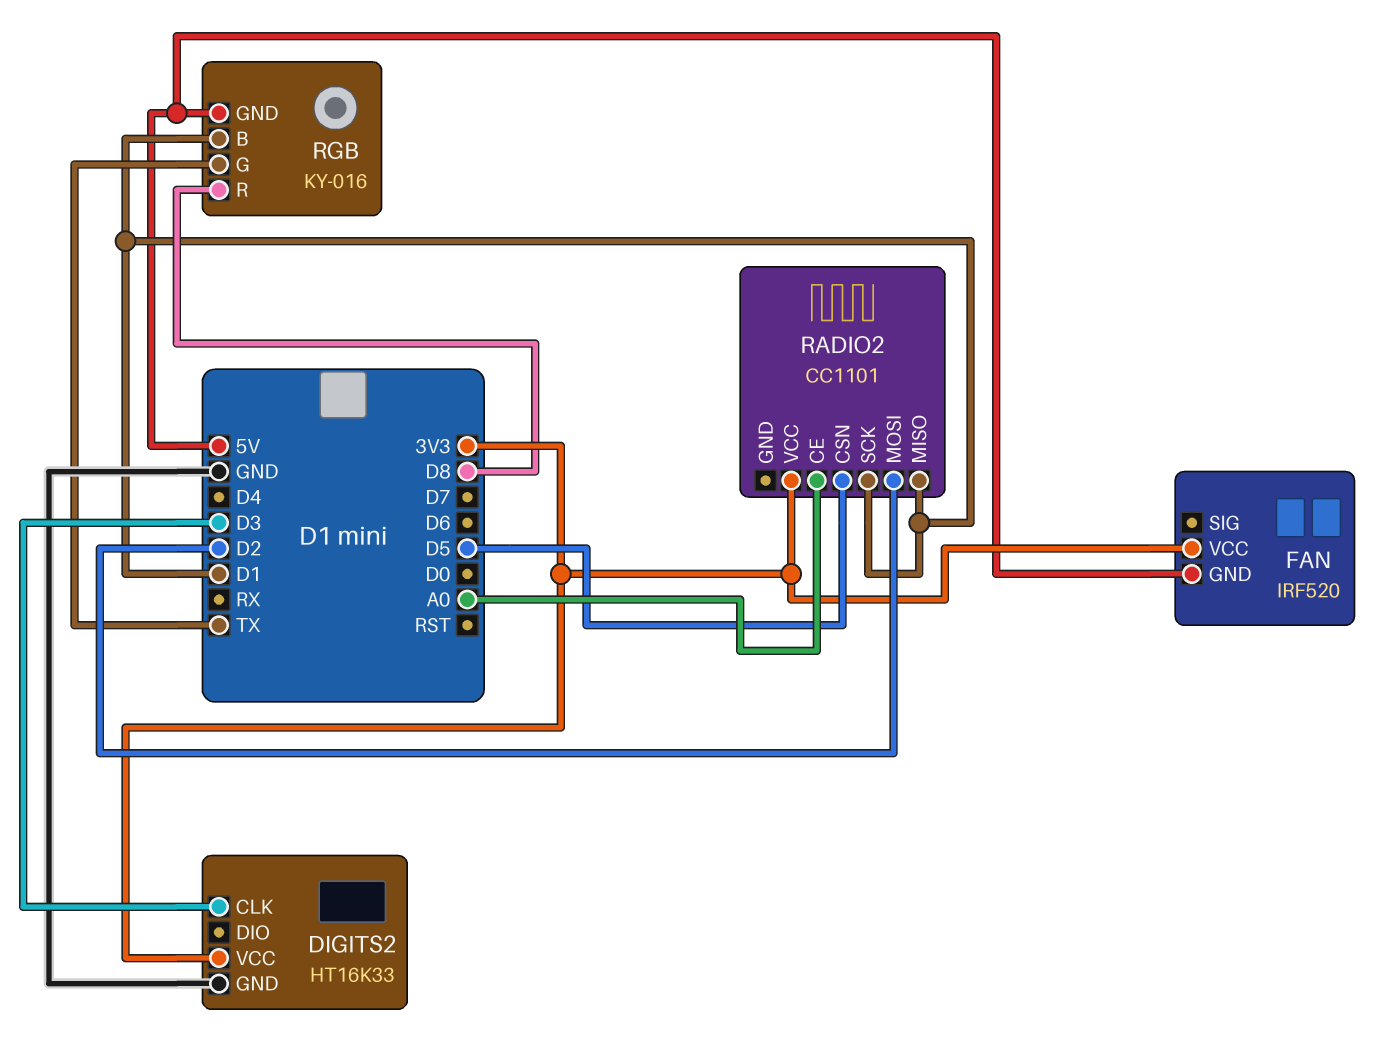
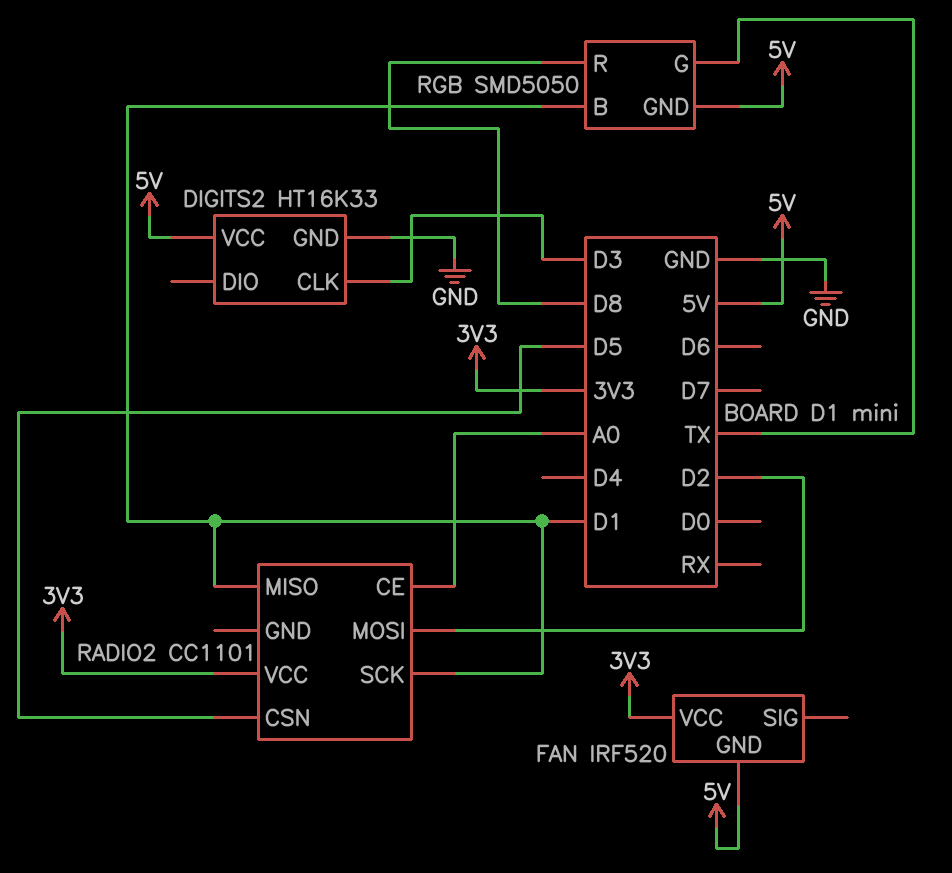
DIGITS2 pin VCC: 3V3 -> 5V
RGB: KY-016 -> SMD5050

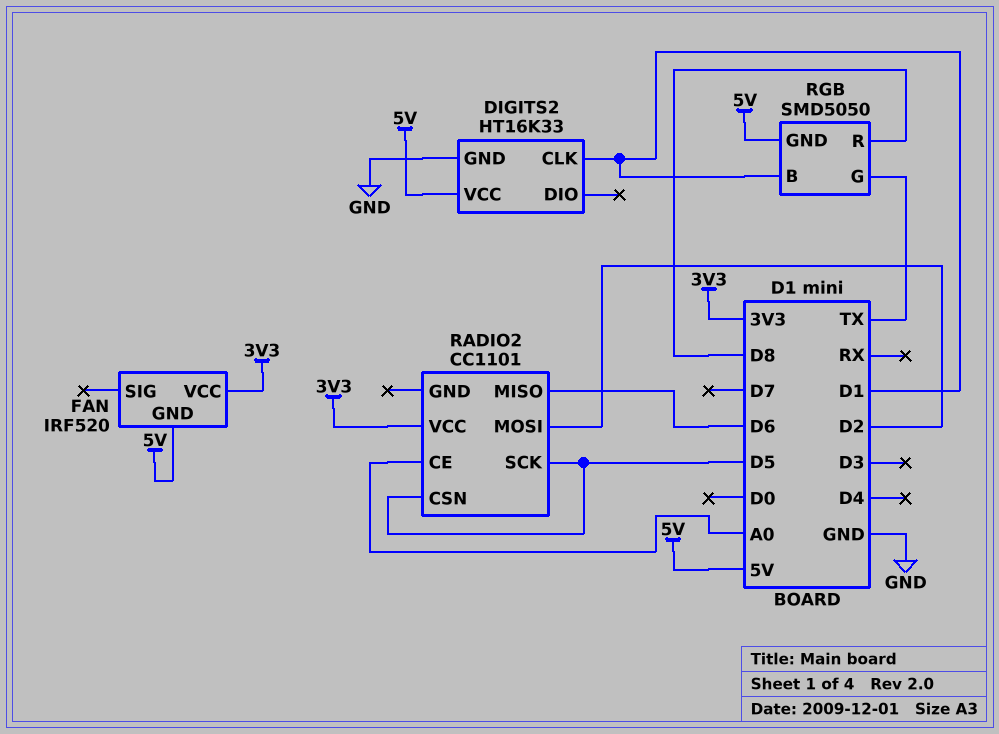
DIGITS2 pin CLK: D3 -> D1
RADIO2 pin MISO: D1 -> D6
RADIO2 pin SCK: D1 -> D5

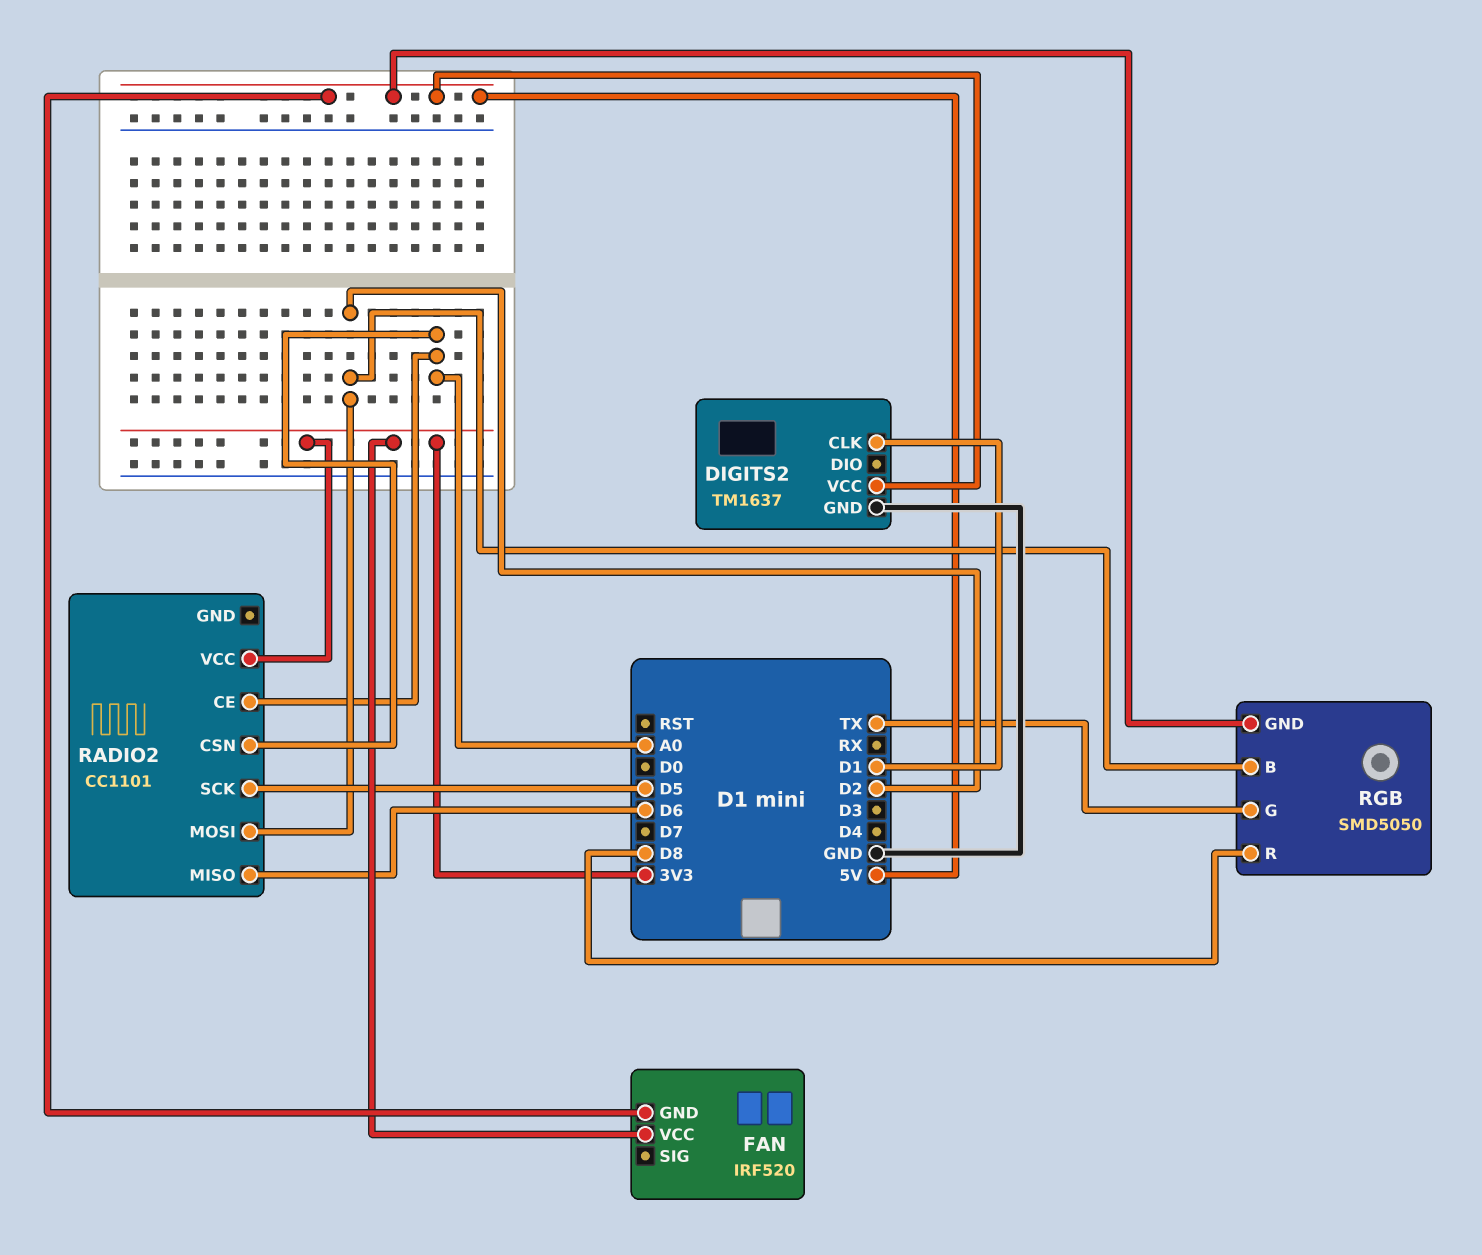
DIGITS2: HT16K33 -> TM1637
RADIO2 pin CSN: D5 -> A0
RGB pin B: D1 -> D2

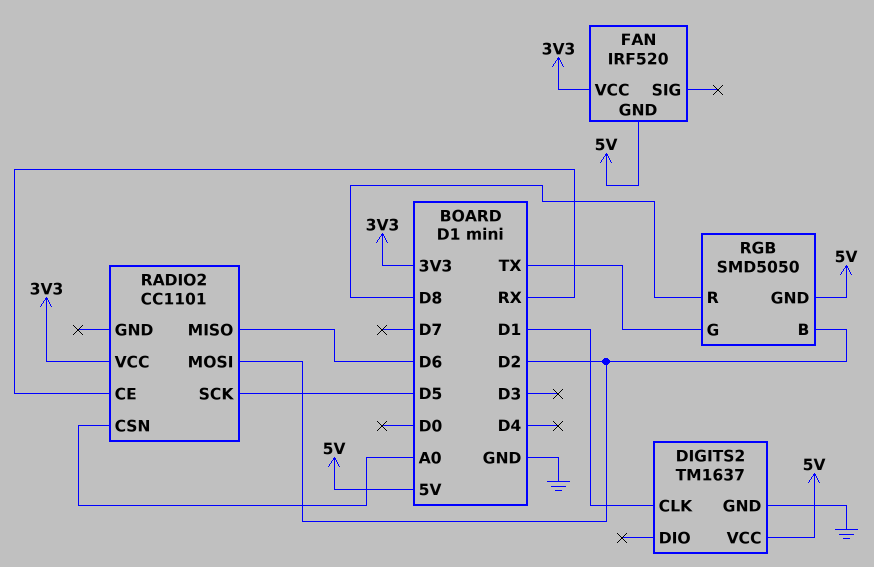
RADIO2 pin CE: A0 -> RX

